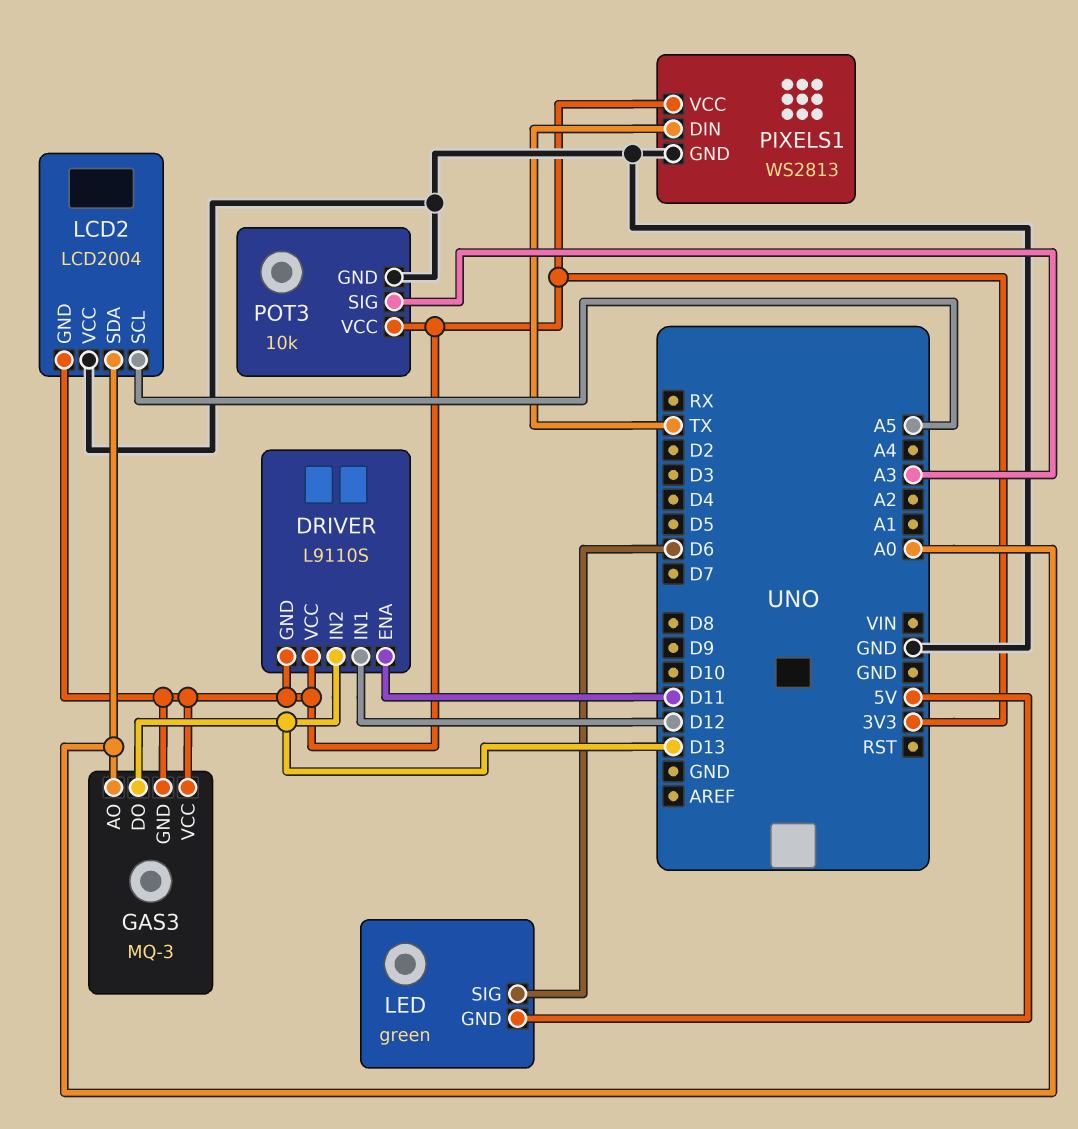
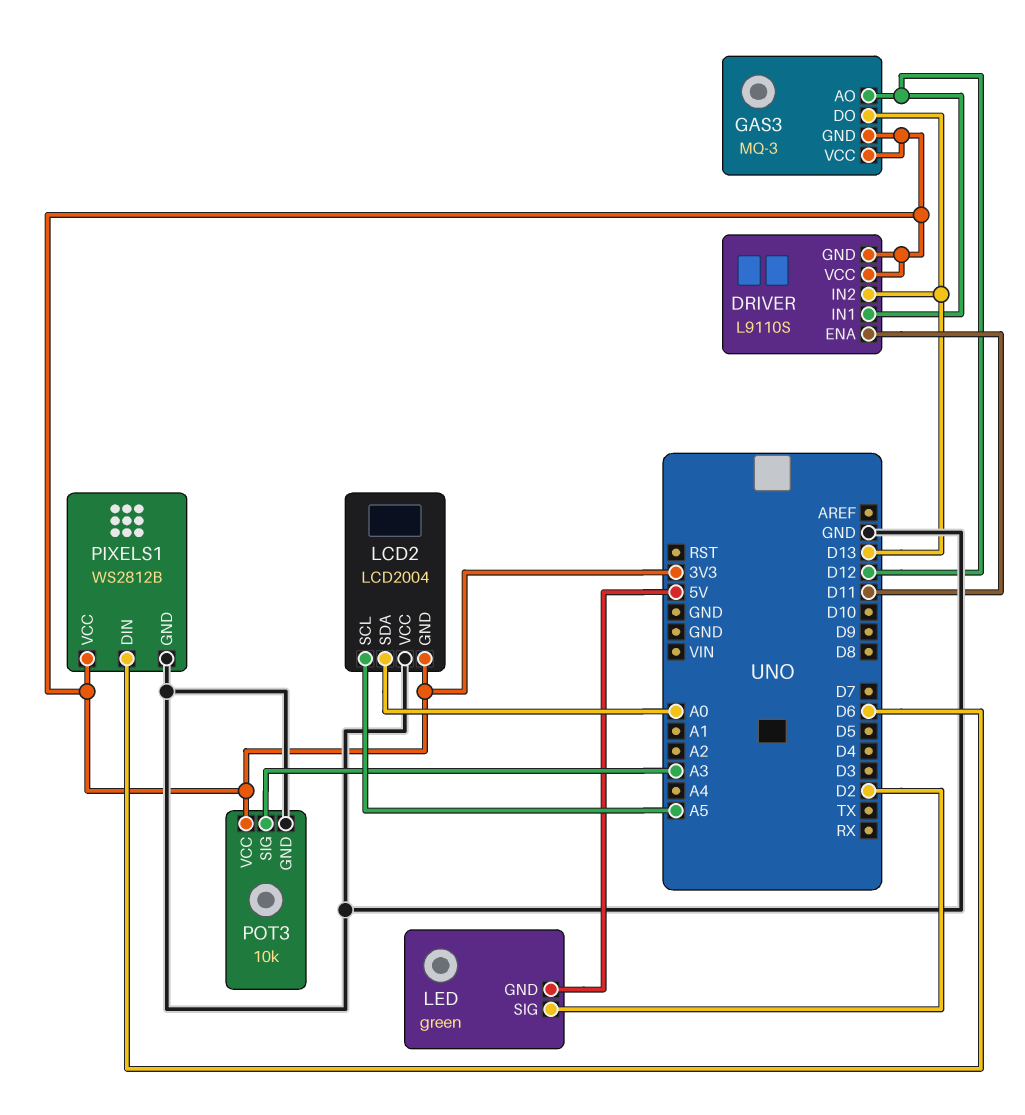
GAS3 pin AO: A0 -> D12
LED pin SIG: D6 -> D2
PIXELS1: WS2813 -> WS2812B
PIXELS1 pin DIN: TX -> D6

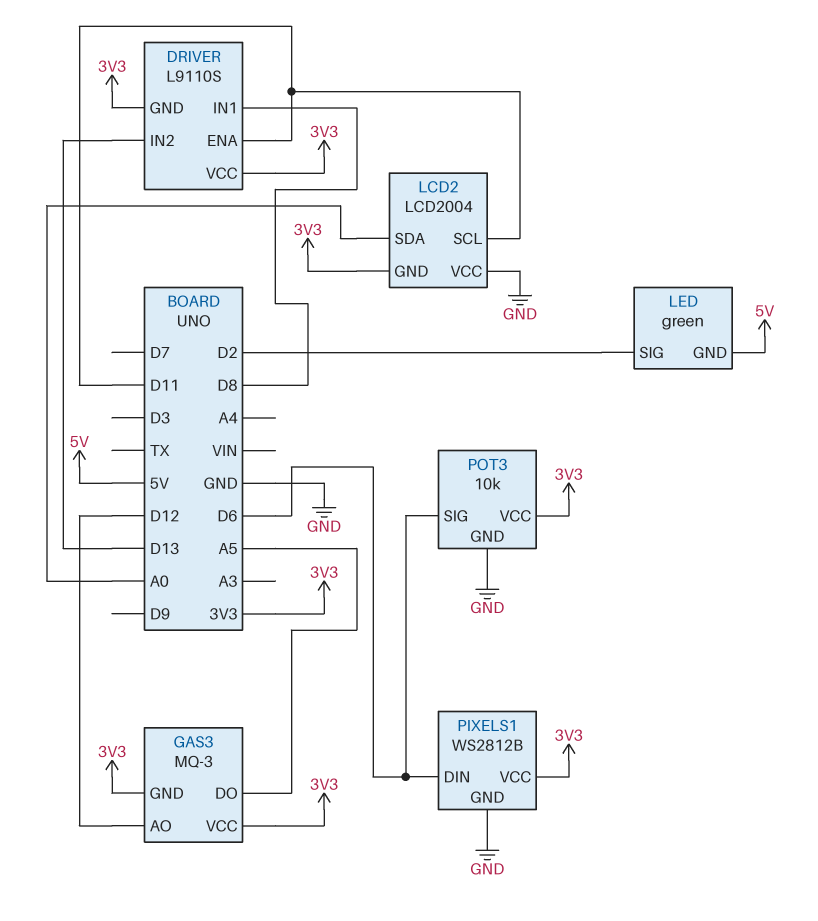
DRIVER pin IN1: D12 -> D8
GAS3 pin DO: D13 -> A5
LCD2 pin SCL: A5 -> D11
POT3 pin SIG: A3 -> D6

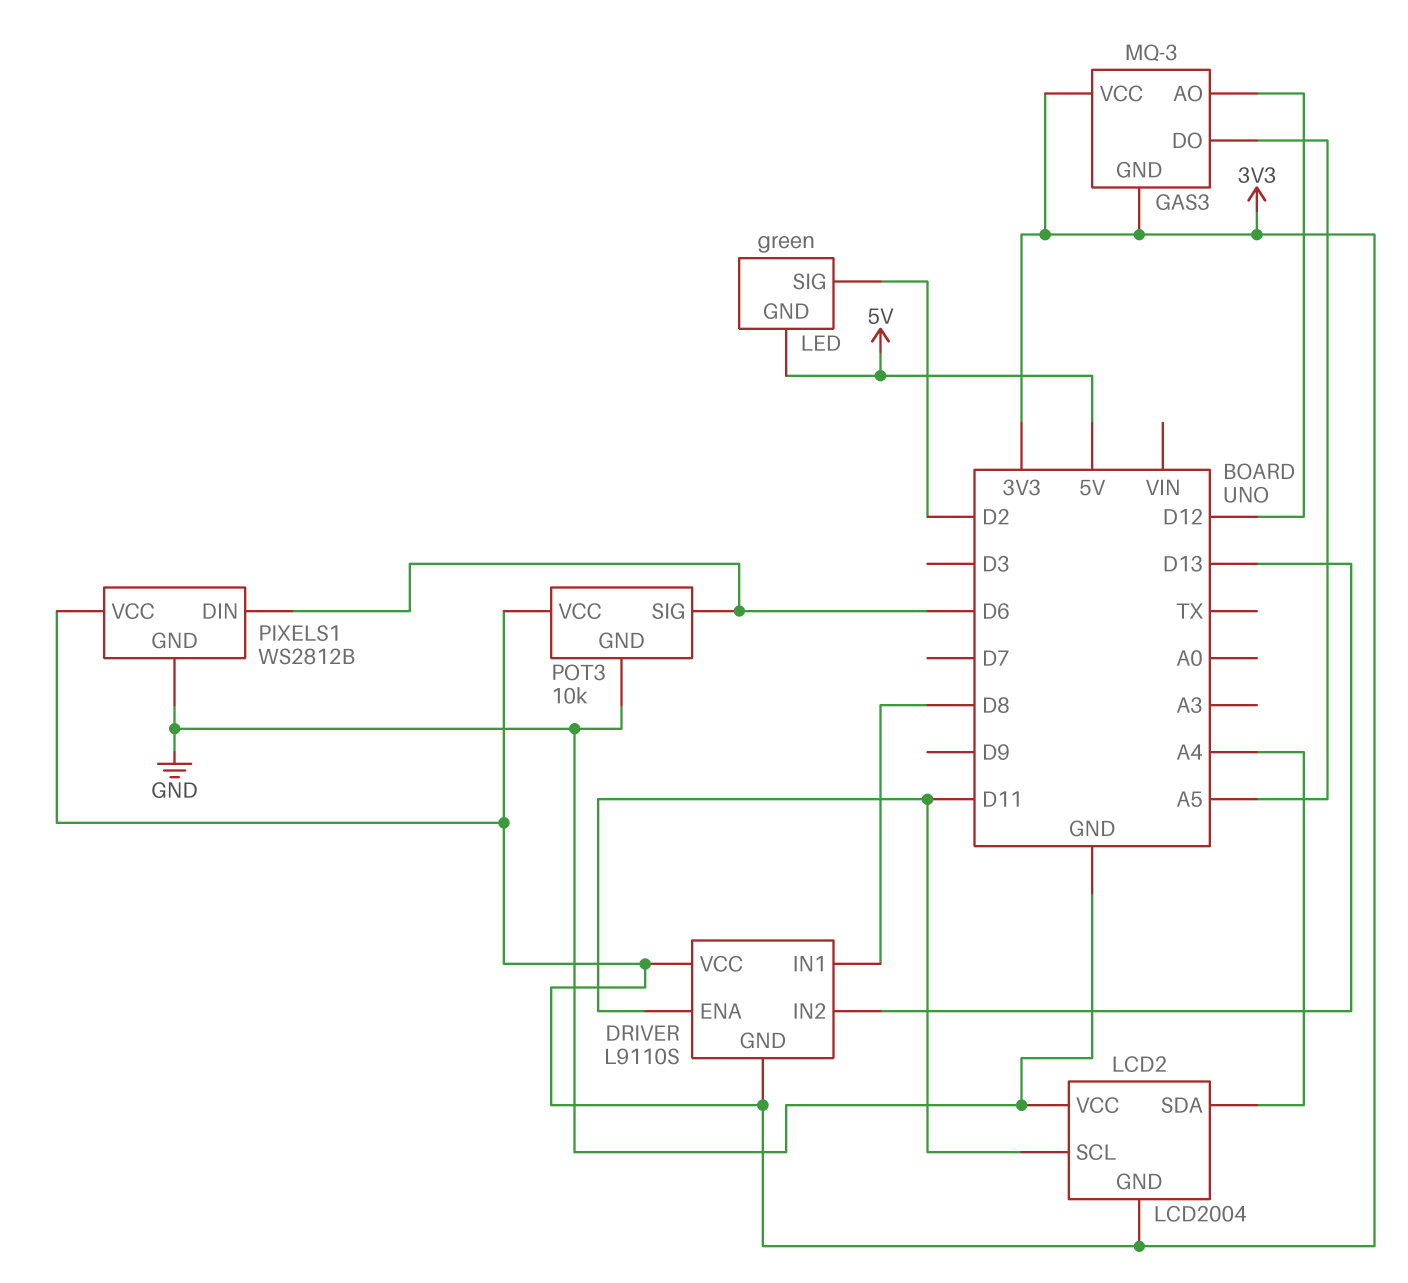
LCD2 pin SDA: A0 -> A4

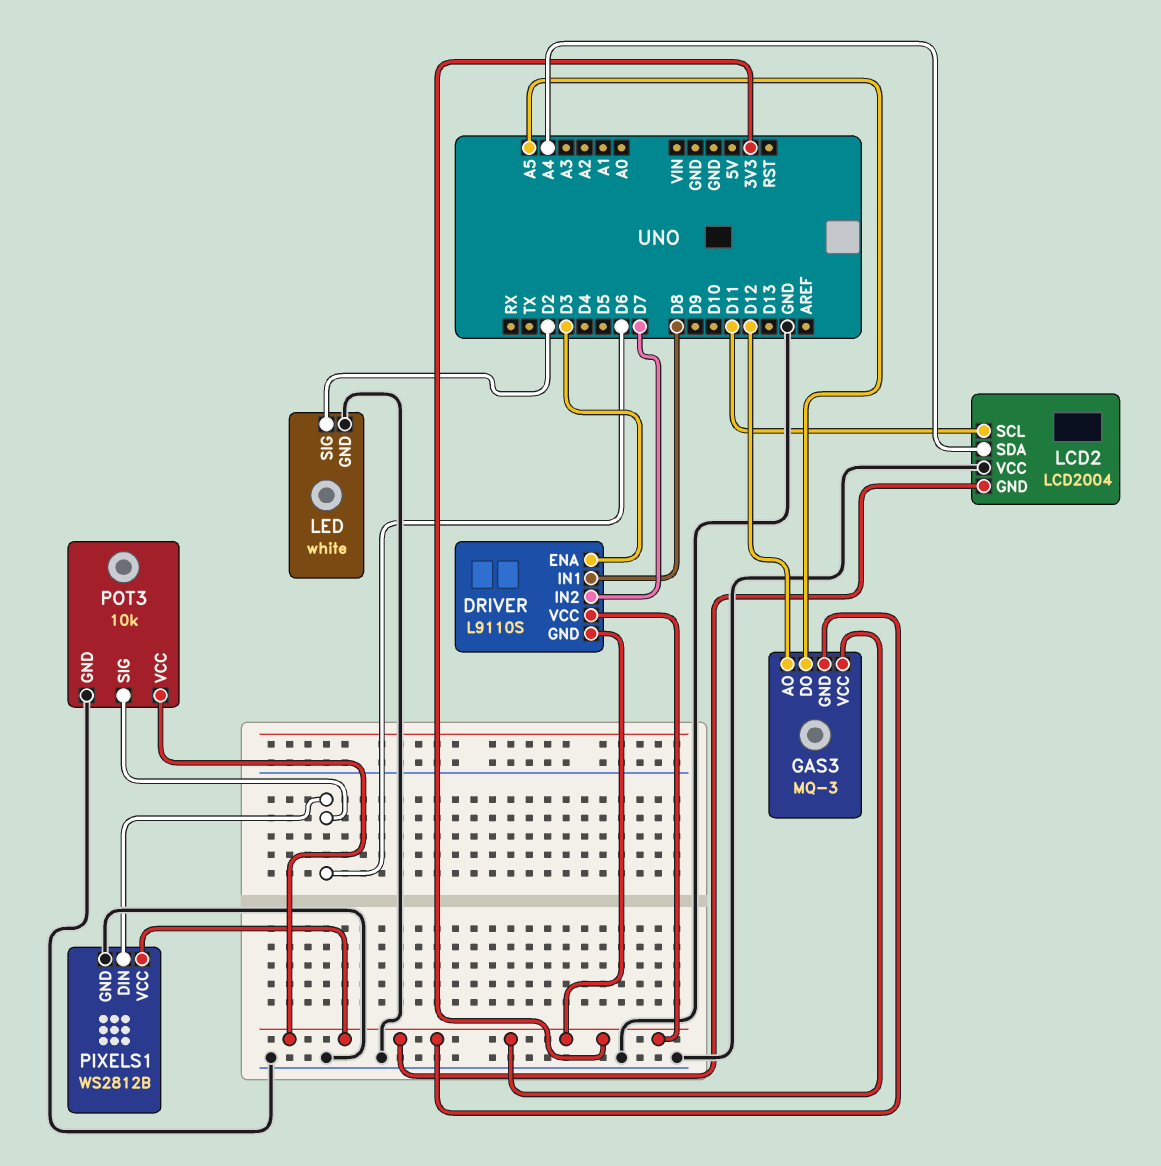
DRIVER pin ENA: D11 -> D3
DRIVER pin IN2: D13 -> D7
LED: green -> white
LED pin GND: 5V -> GND

